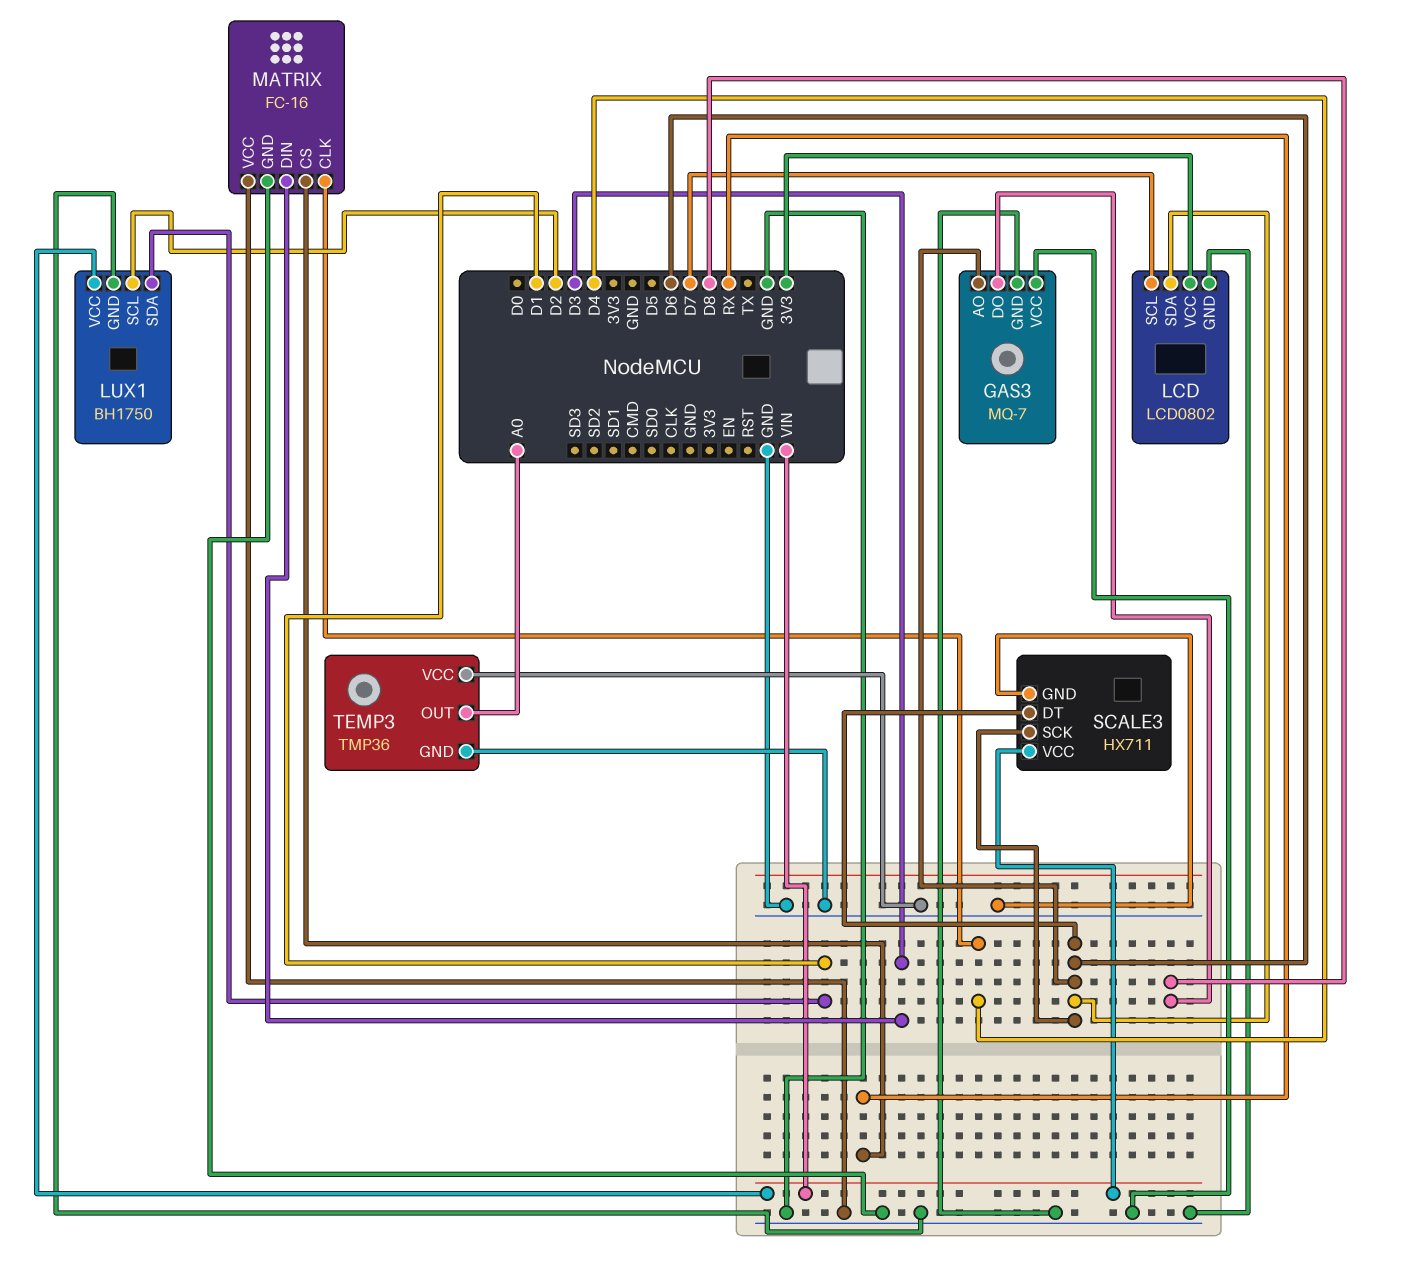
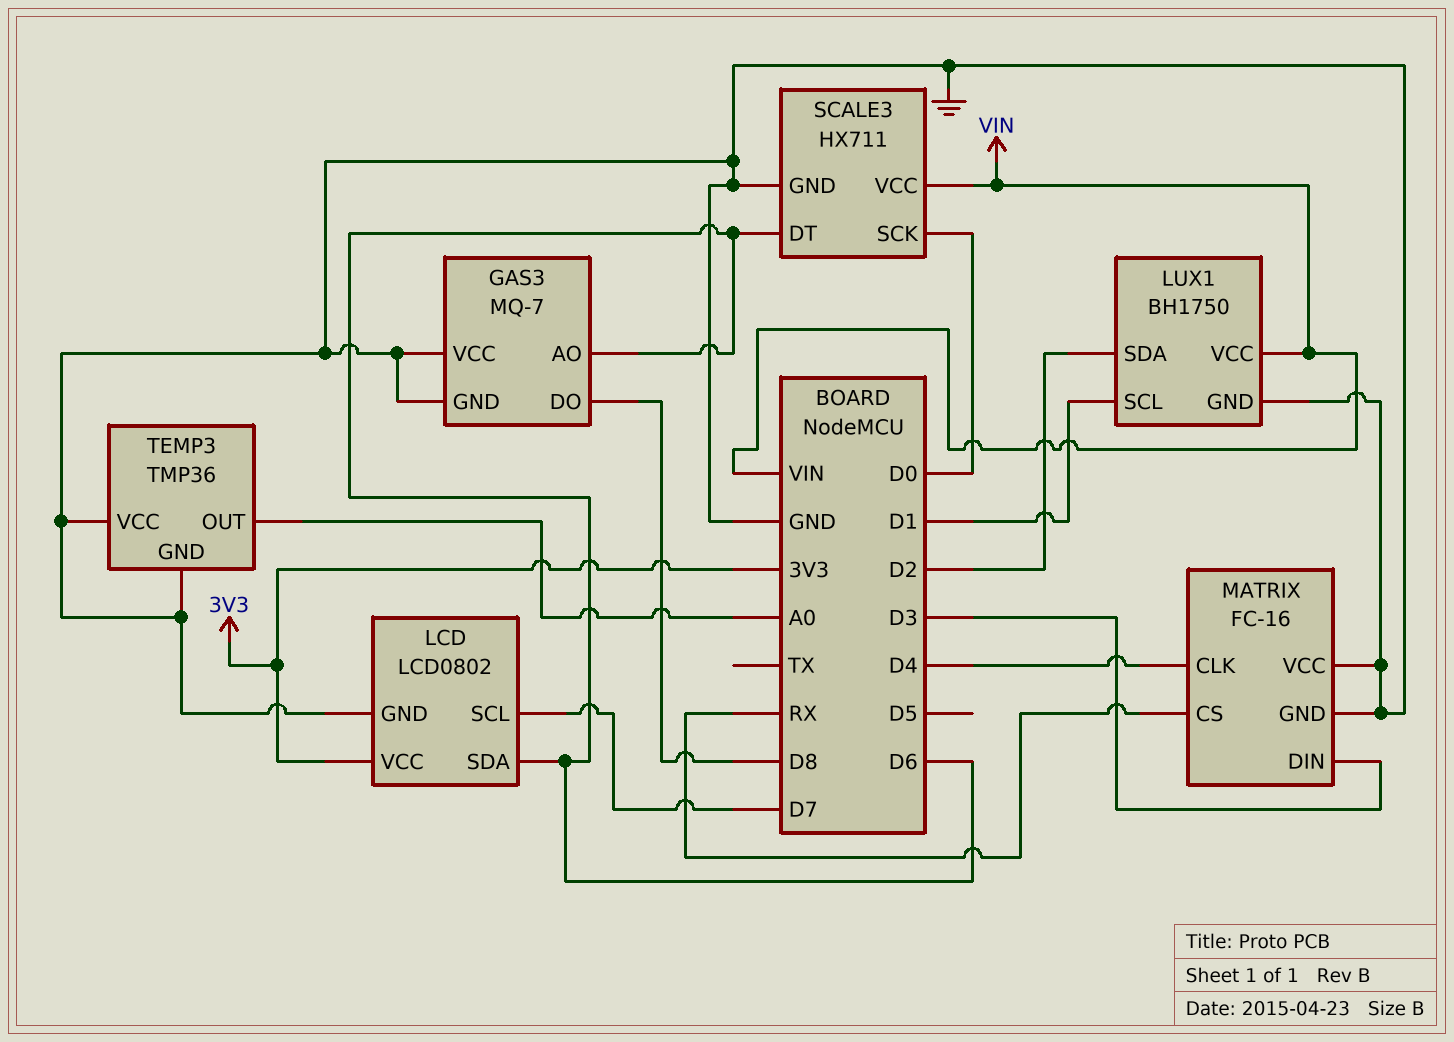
LUX1 pin SCL: D2 -> D1
LUX1 pin SDA: D1 -> D2
SCALE3 pin SCK: D6 -> D0

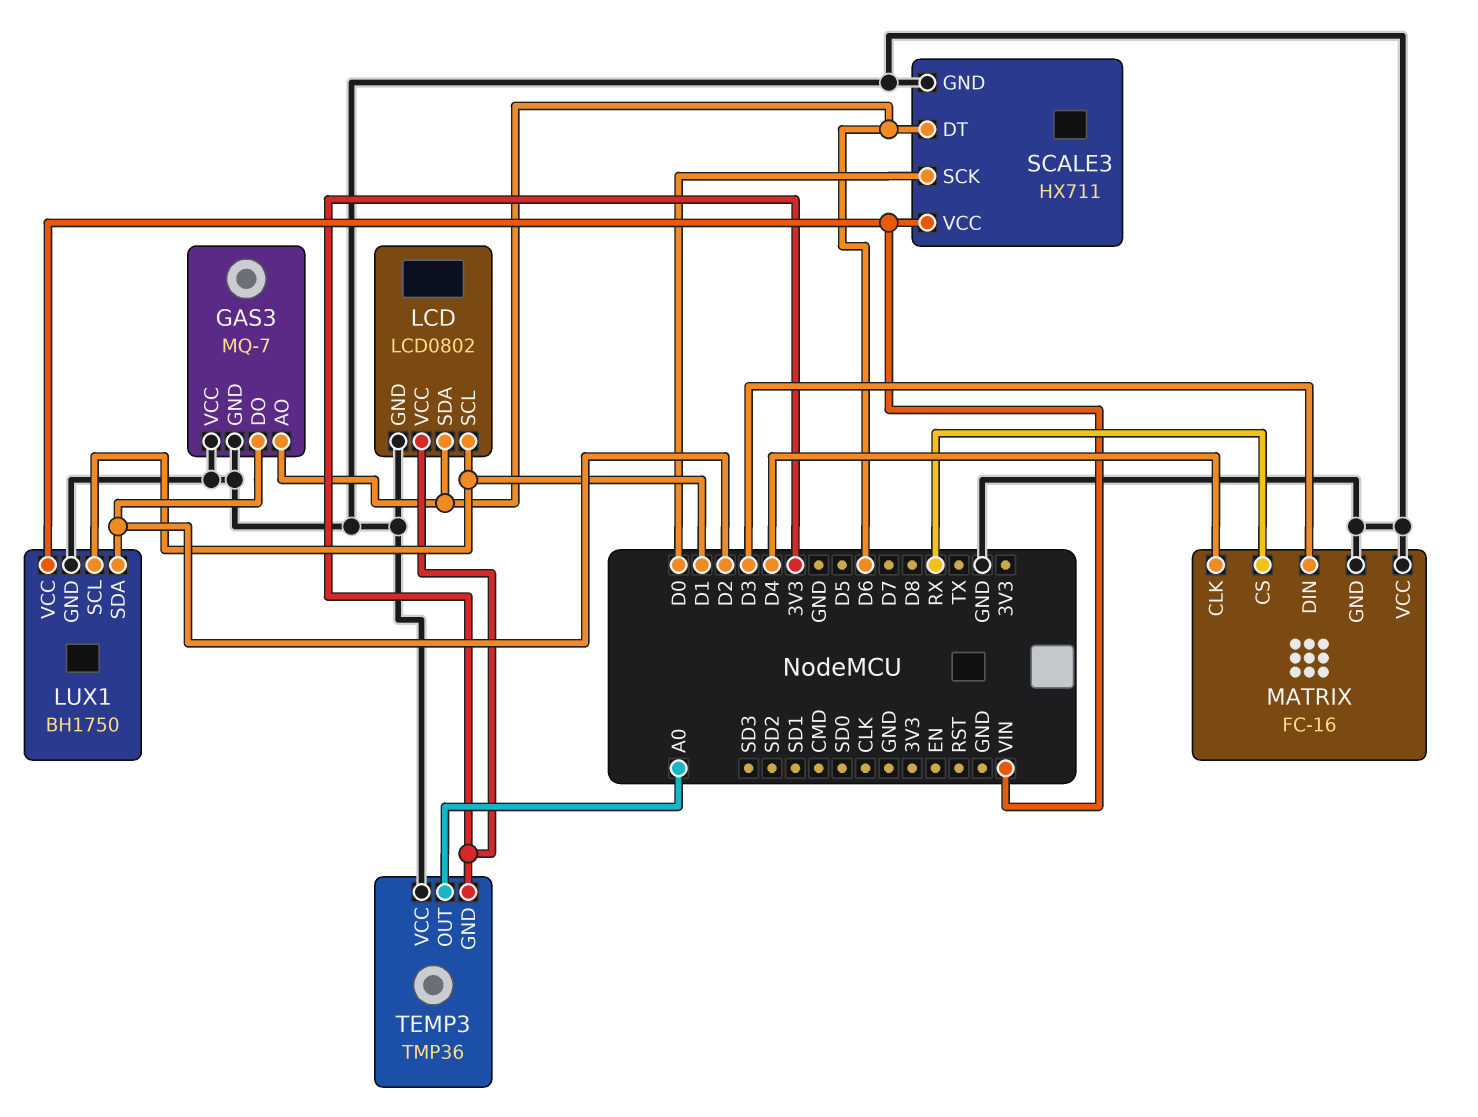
GAS3 pin DO: D8 -> D2
LCD pin SCL: D7 -> D1
TEMP3 pin GND: GND -> 3V3

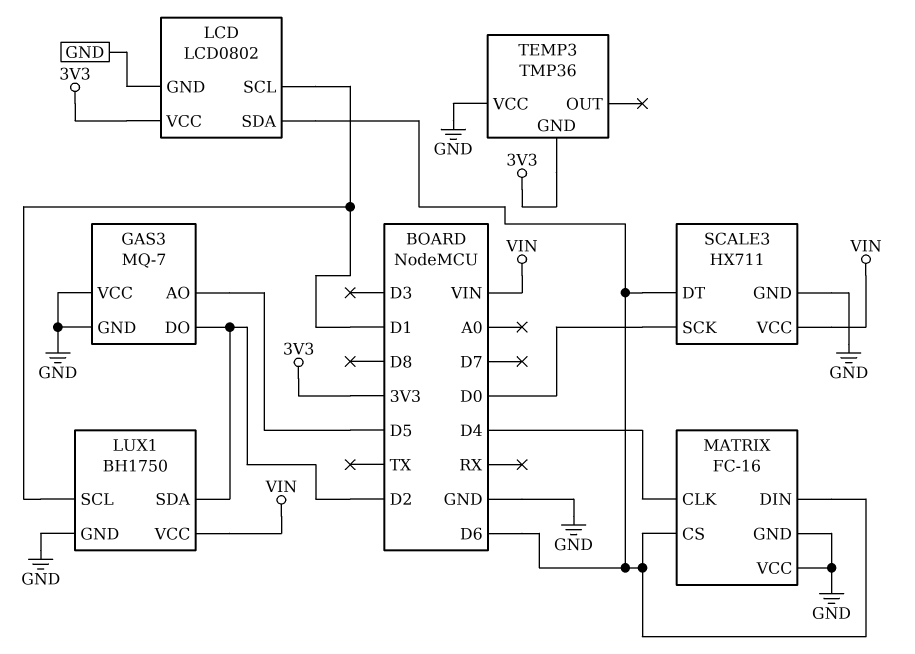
GAS3 pin AO: D6 -> D5
MATRIX pin CS: RX -> D6
MATRIX pin DIN: D3 -> D6
TEMP3 pin OUT: A0 -> none

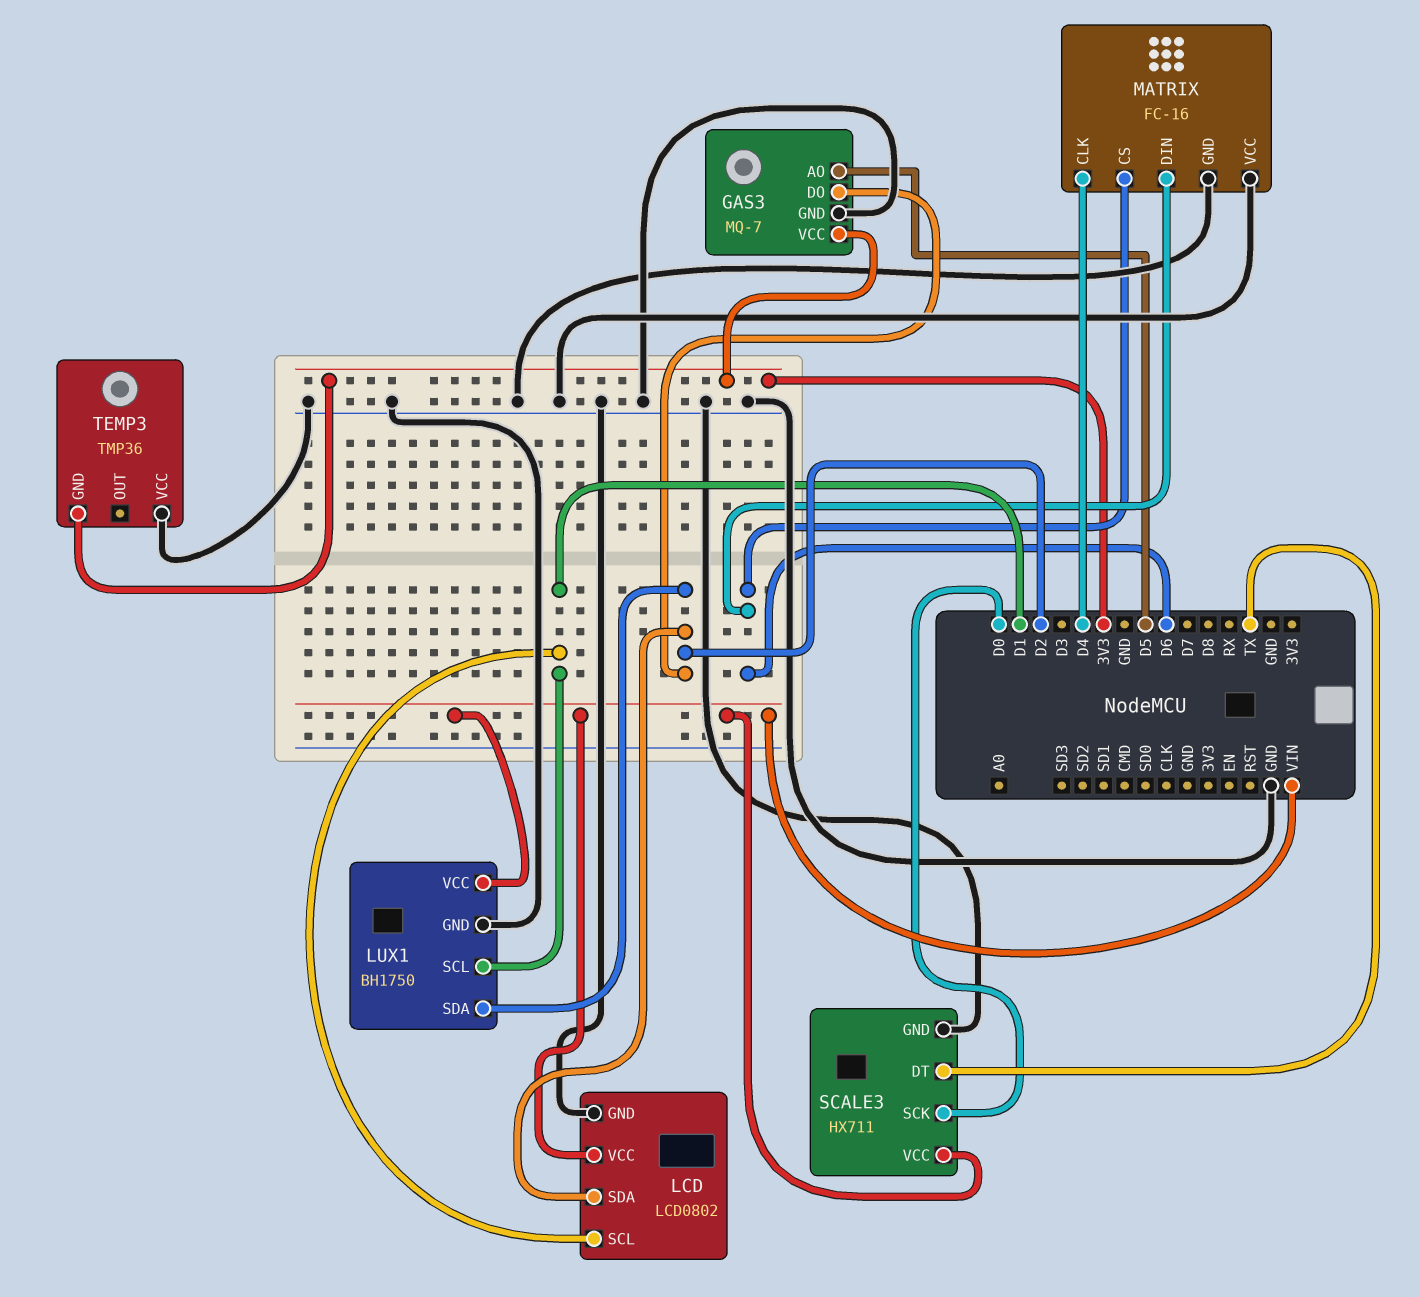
GAS3 pin VCC: GND -> 3V3
LCD pin SDA: D6 -> D2
LCD pin VCC: 3V3 -> VIN
SCALE3 pin DT: D6 -> TX

